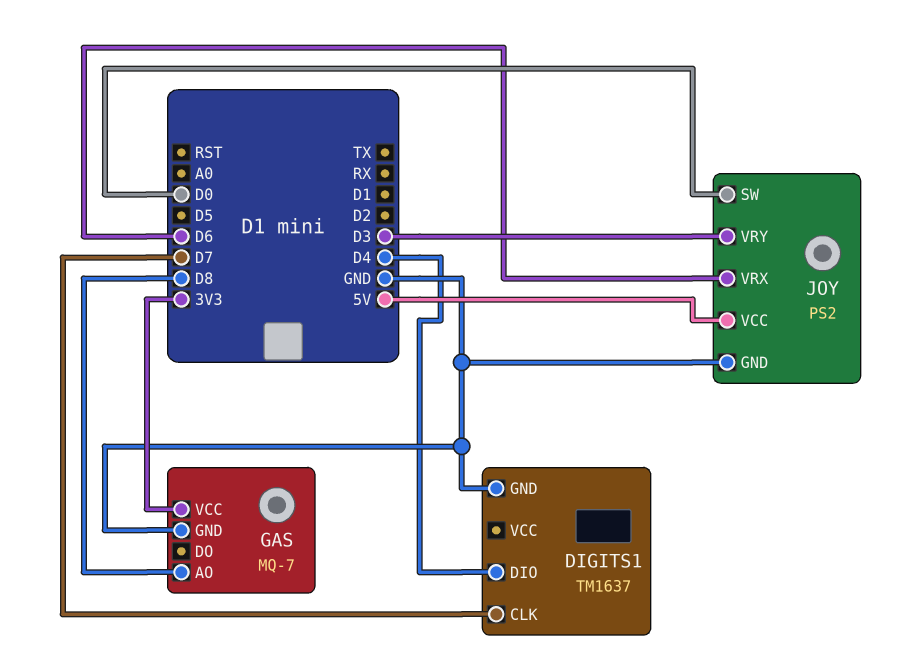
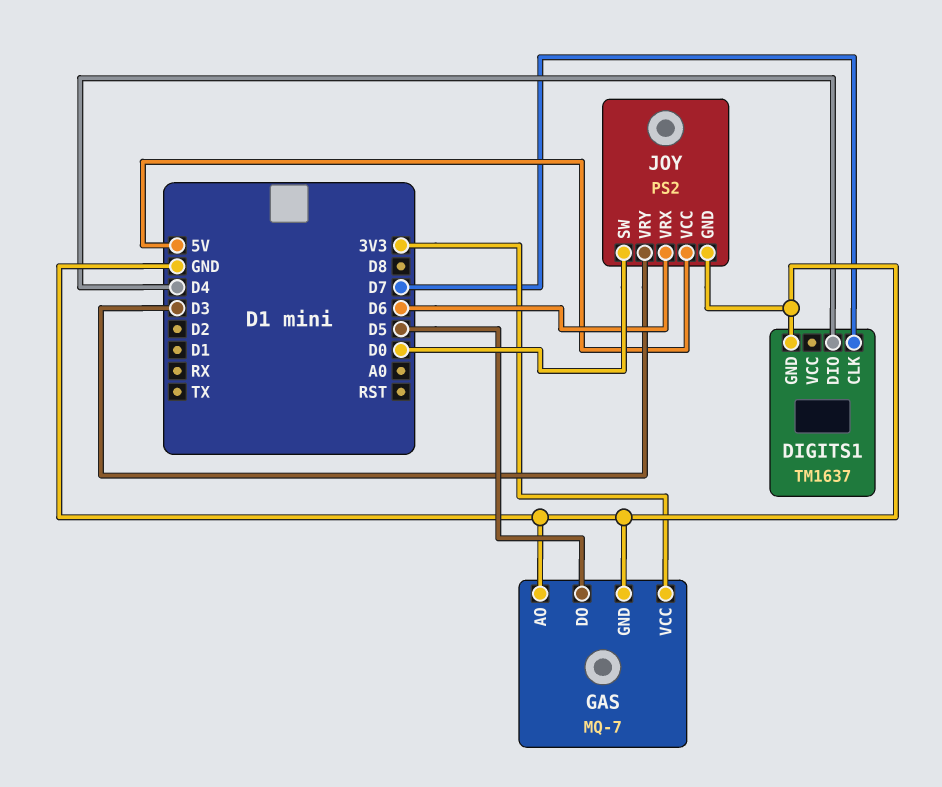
GAS pin AO: D8 -> GND
GAS pin DO: none -> D5

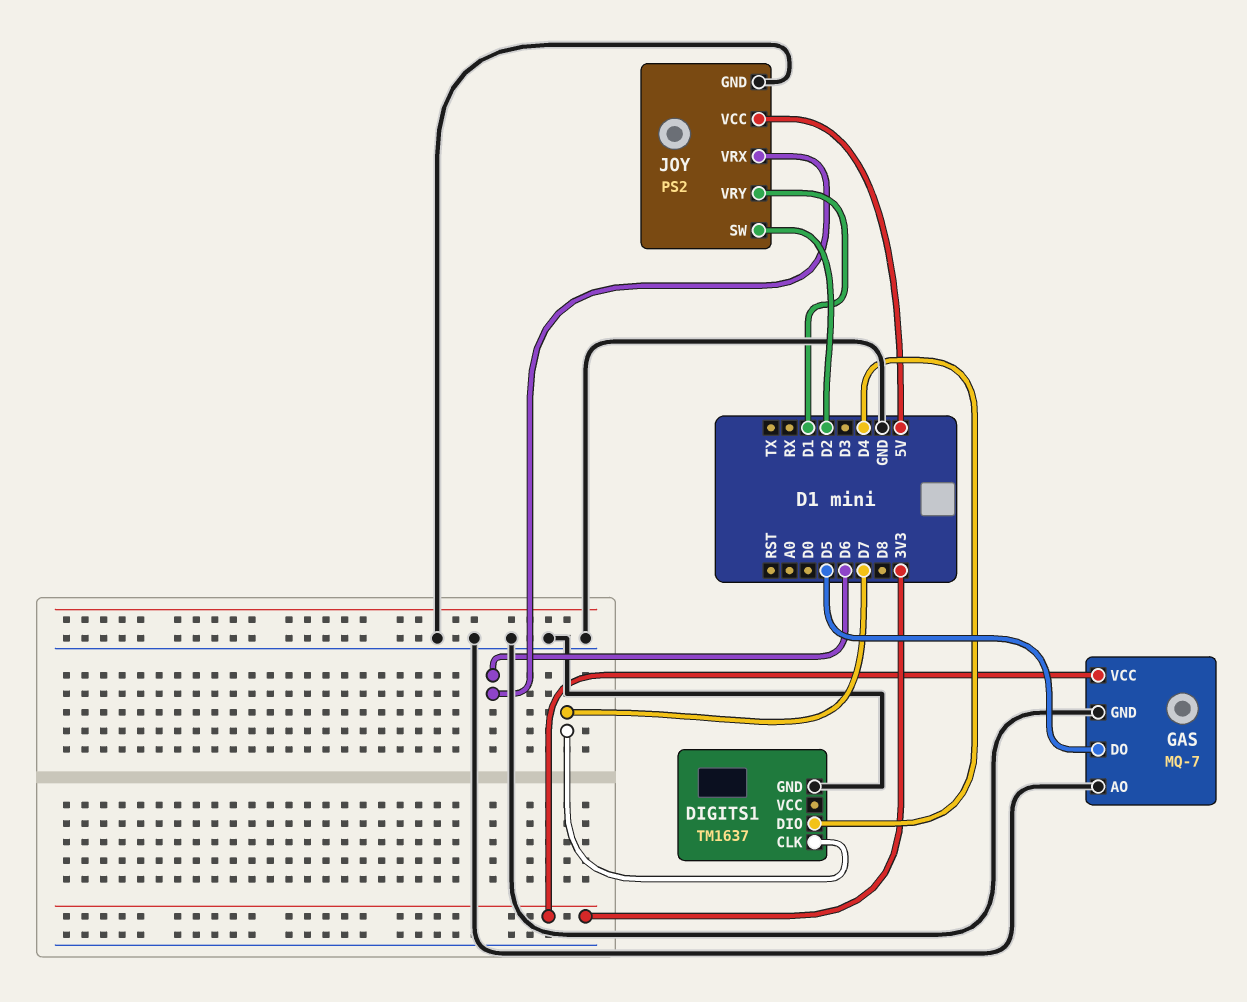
JOY pin SW: D0 -> D2
JOY pin VRY: D3 -> D1

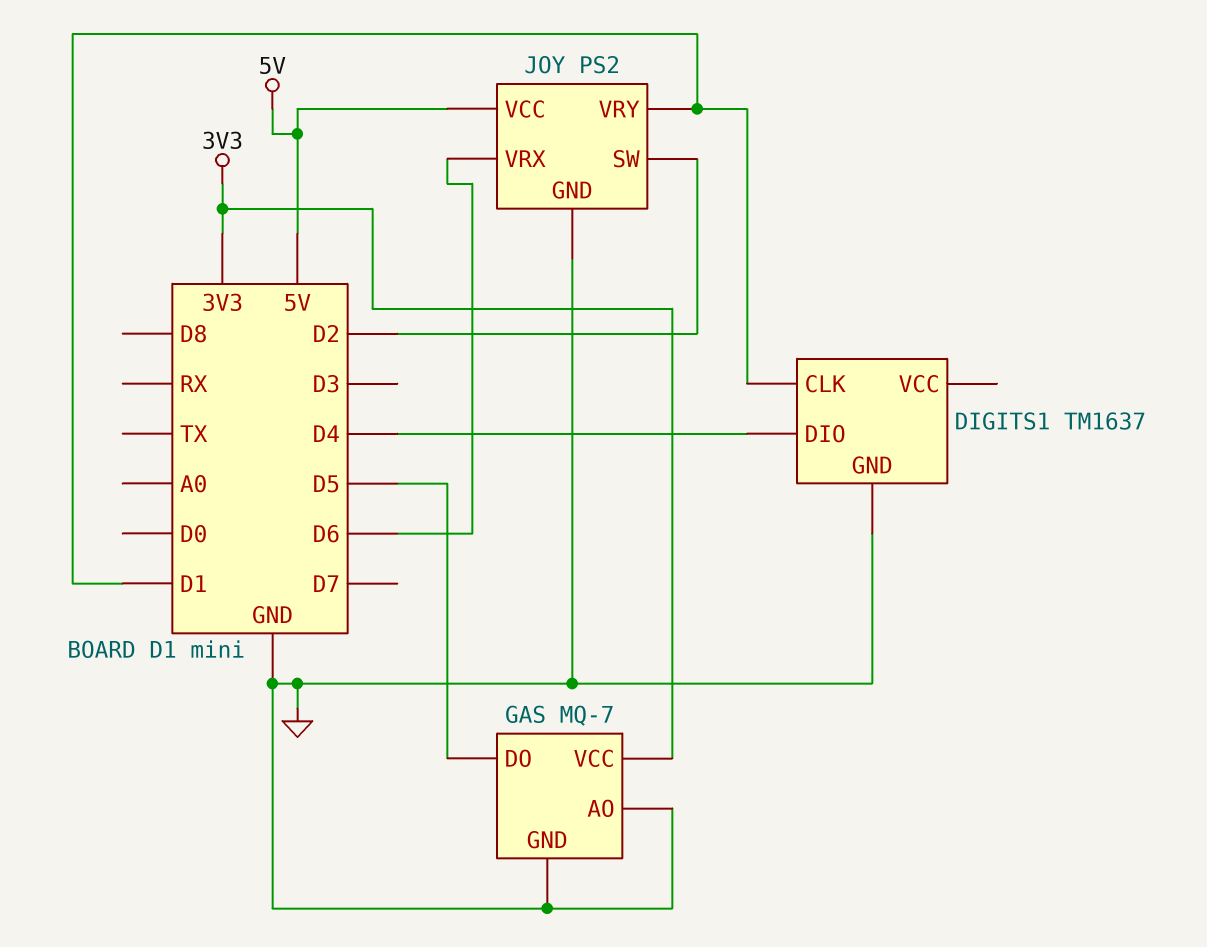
DIGITS1 pin CLK: D7 -> D1

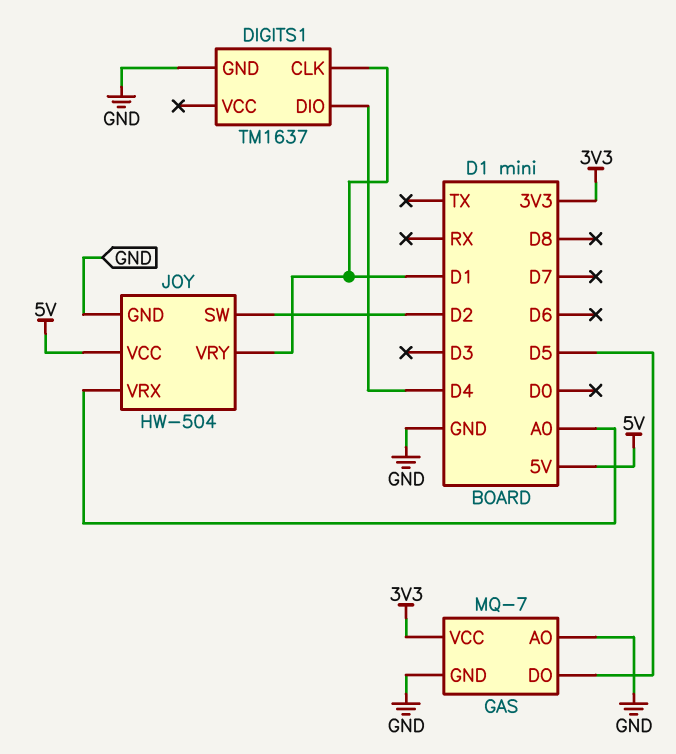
JOY: PS2 -> HW-504
JOY pin VRX: D6 -> A0

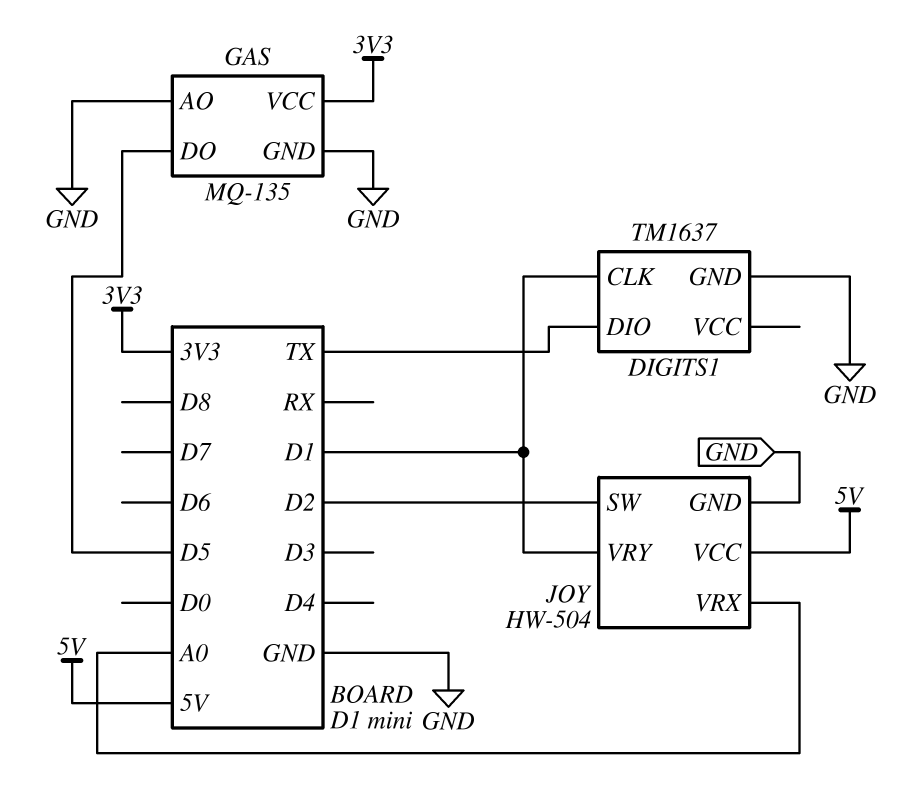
DIGITS1 pin DIO: D4 -> TX
GAS: MQ-7 -> MQ-135

